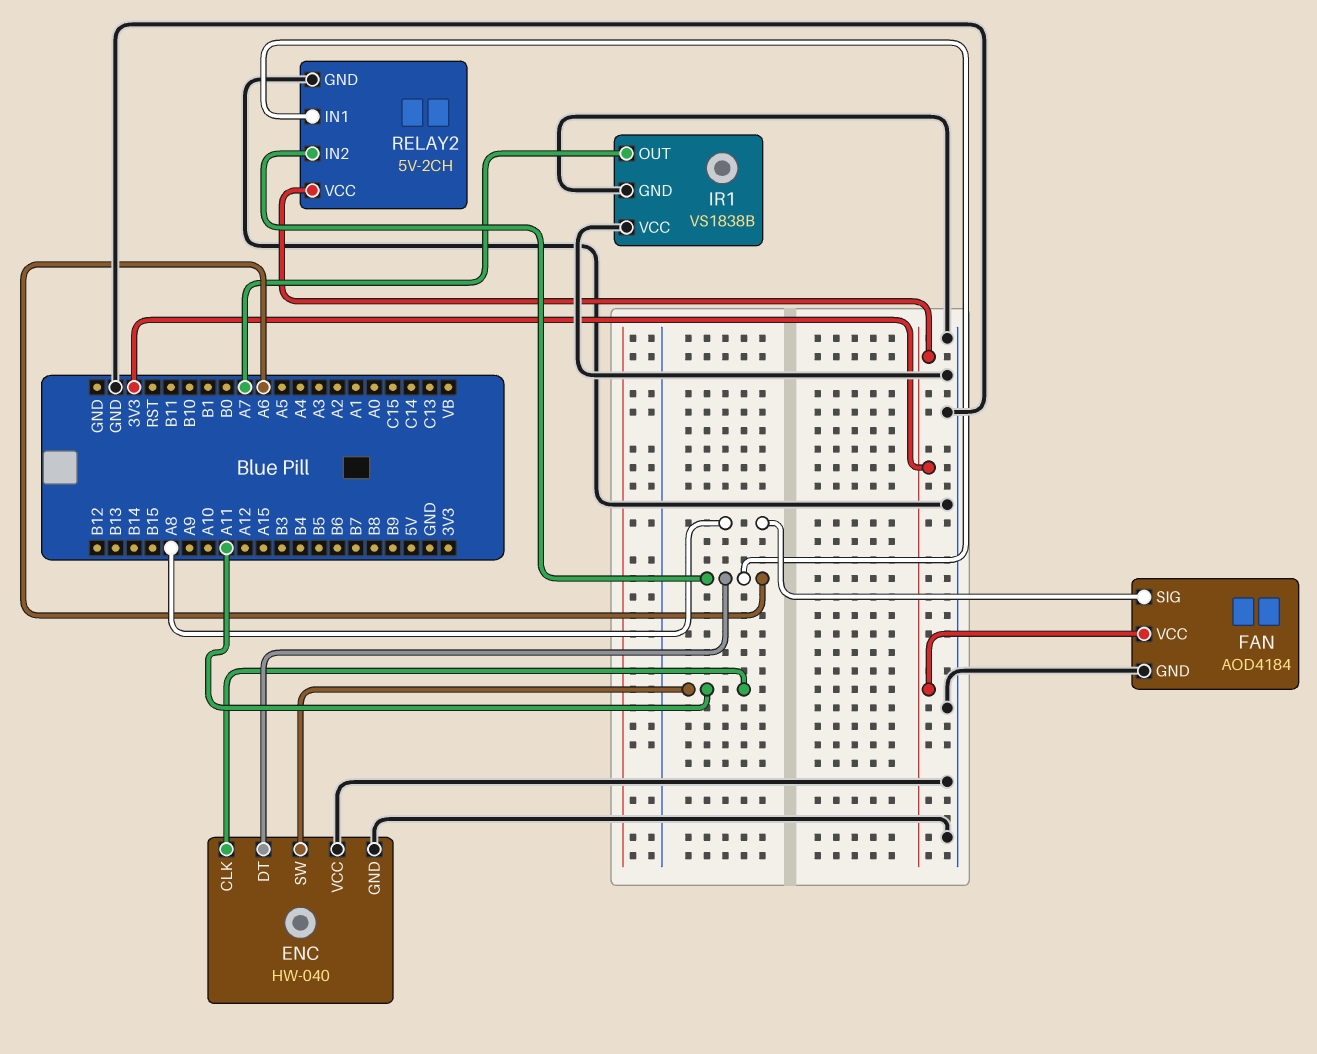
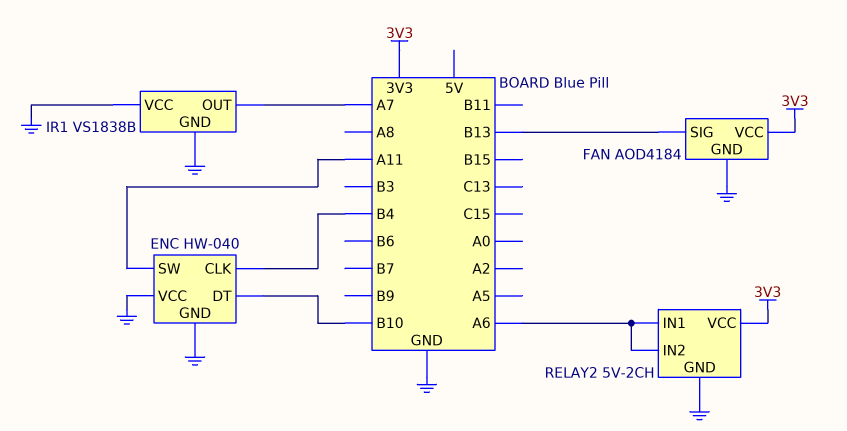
ENC pin CLK: A11 -> B4
ENC pin DT: A6 -> B10
FAN pin SIG: A8 -> B13

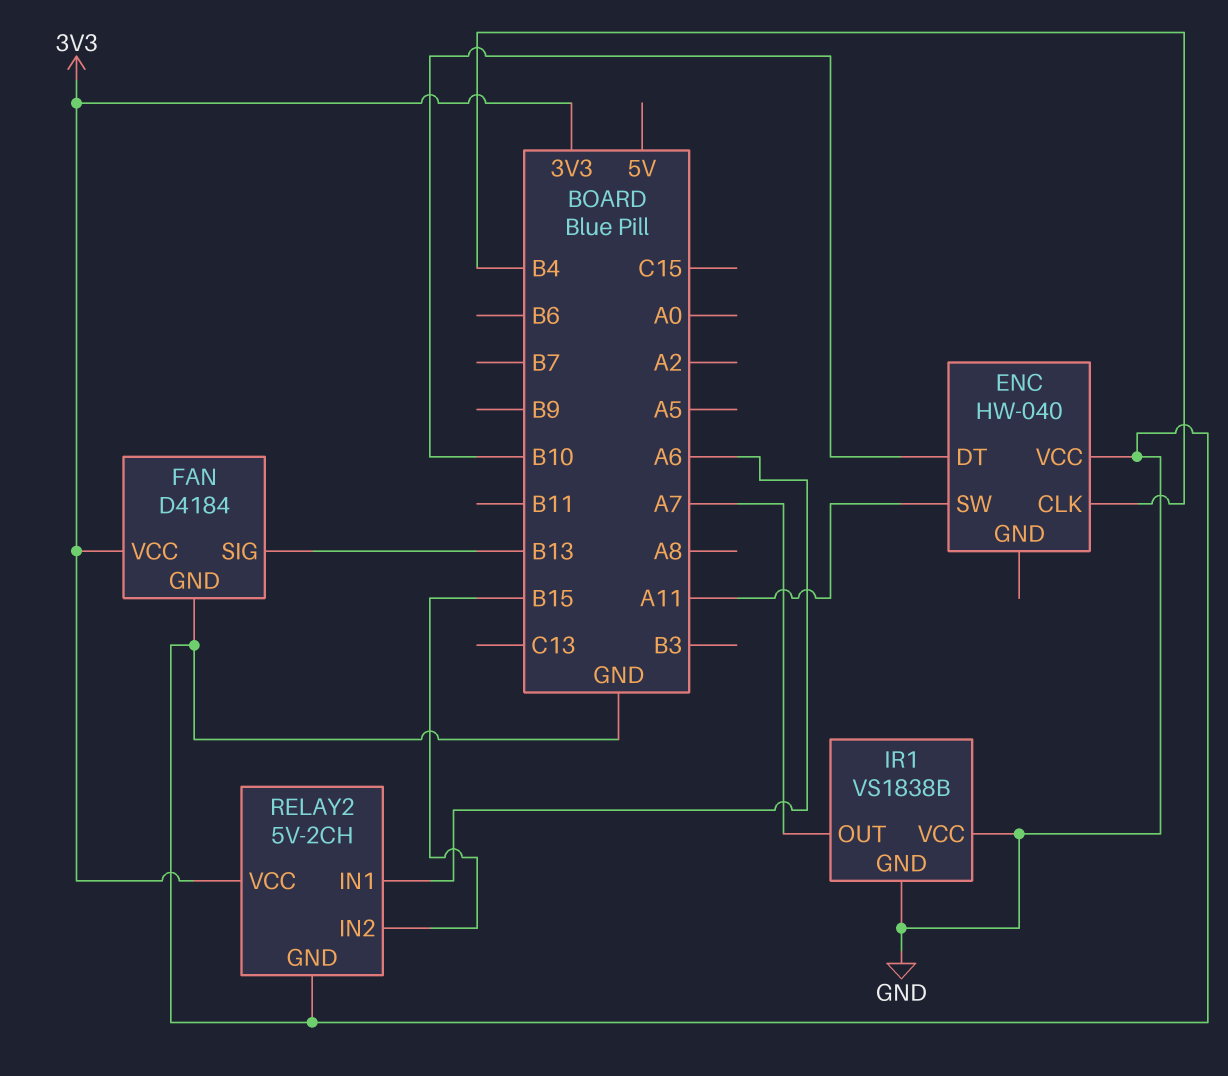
ENC pin GND: GND -> none
FAN: AOD4184 -> D4184
RELAY2 pin IN2: A6 -> B15

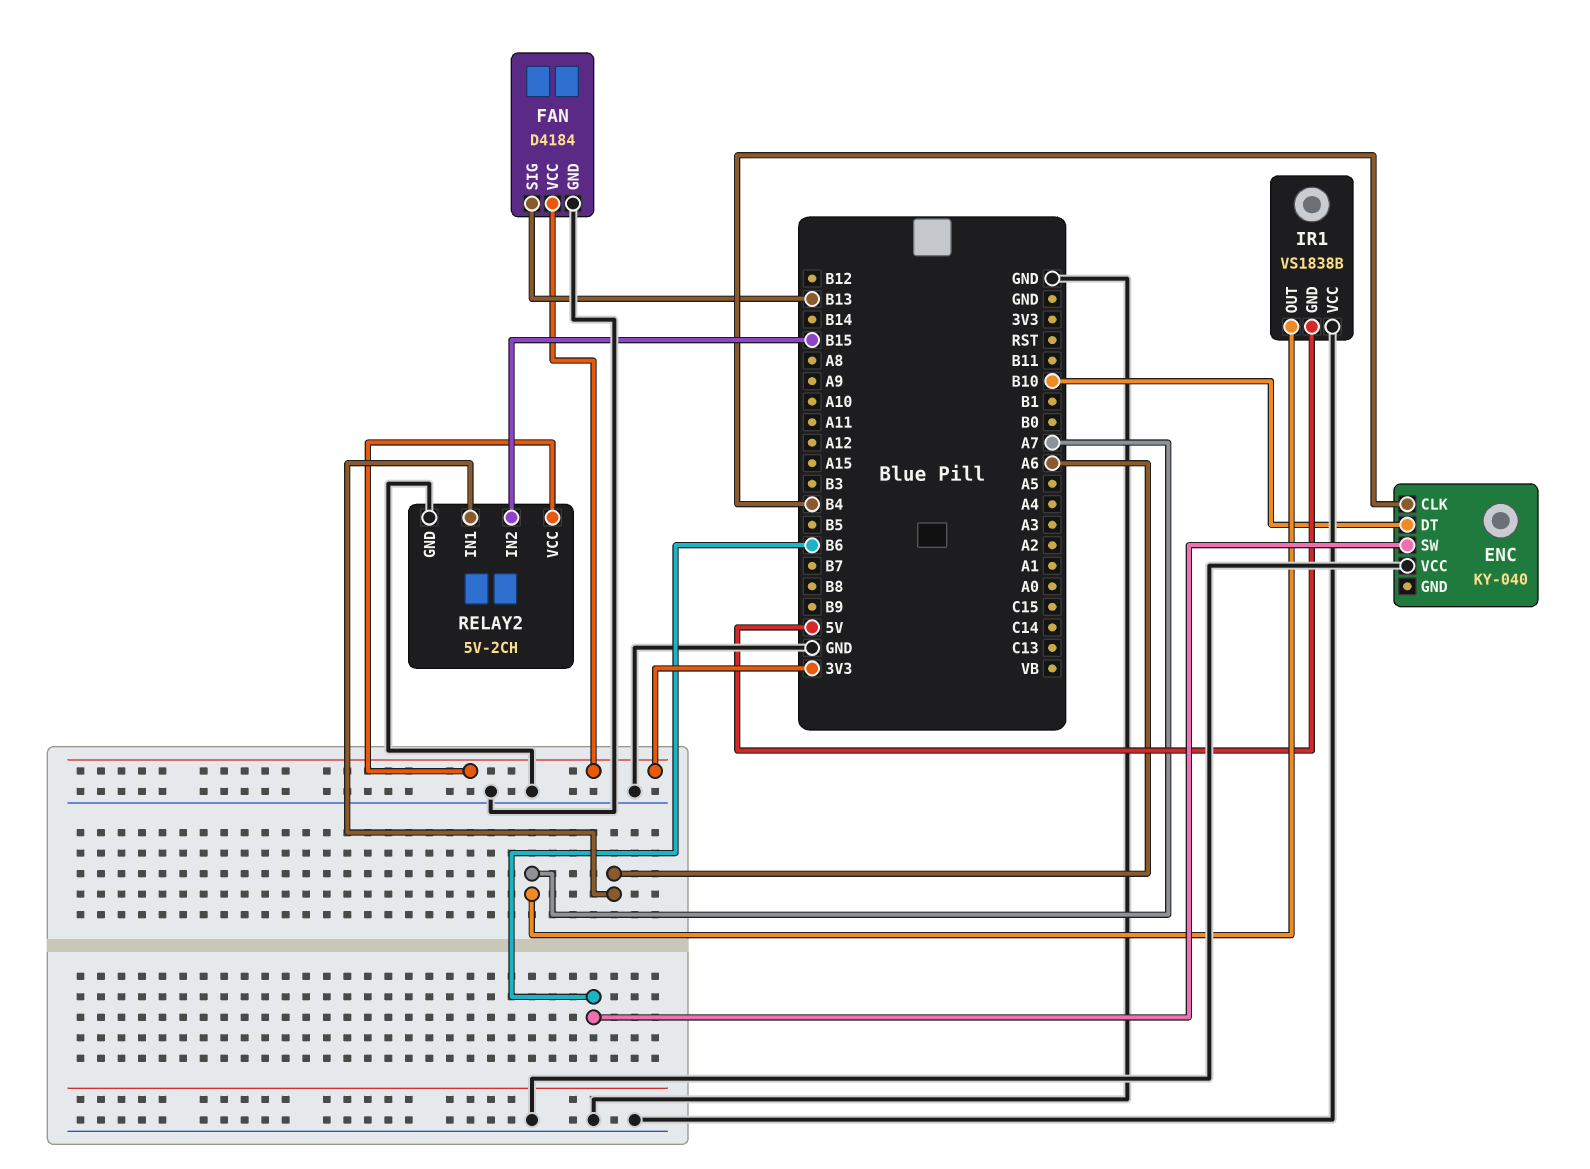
ENC: HW-040 -> KY-040
ENC pin SW: A11 -> B6
IR1 pin GND: GND -> 5V

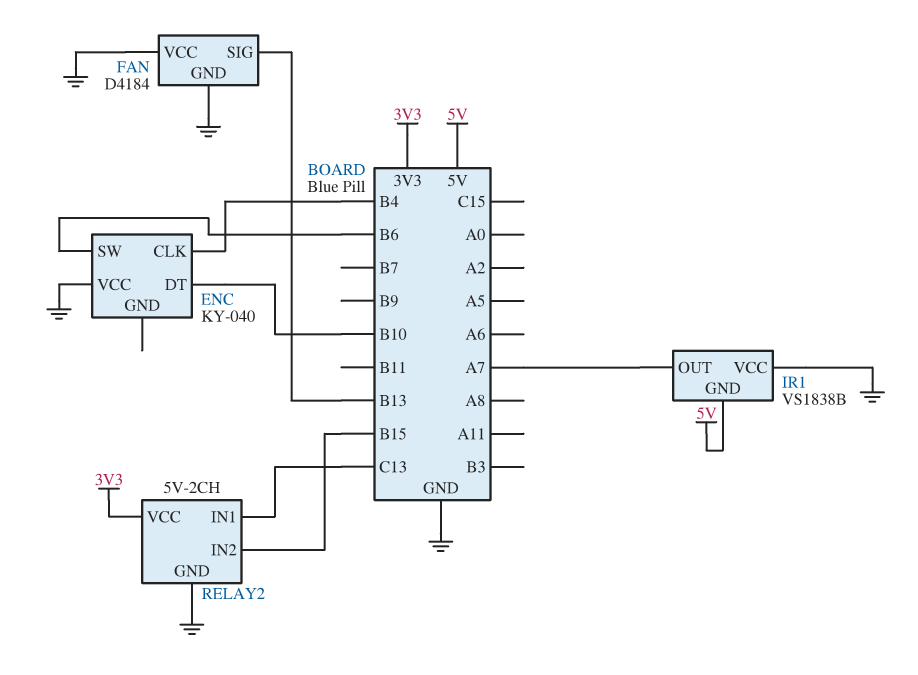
FAN pin VCC: 3V3 -> GND
RELAY2 pin IN1: A6 -> C13

